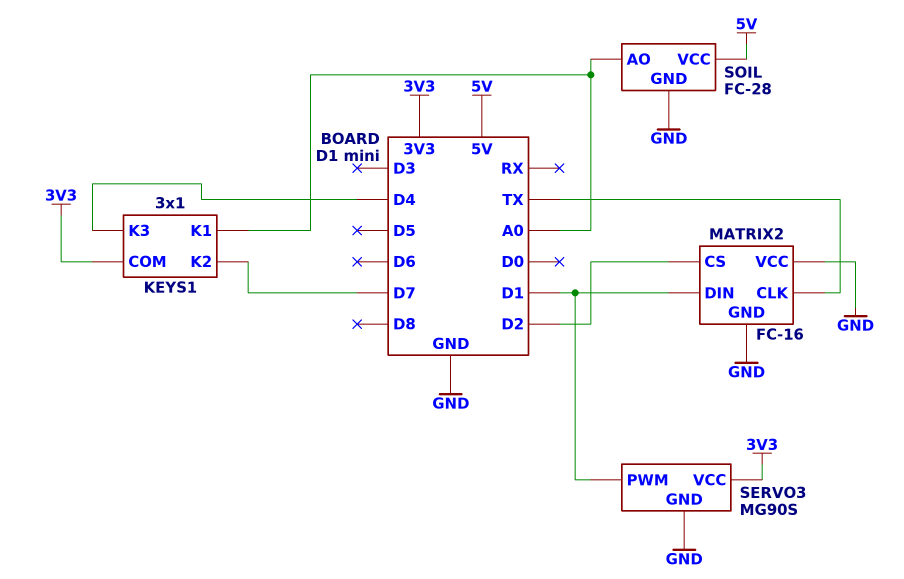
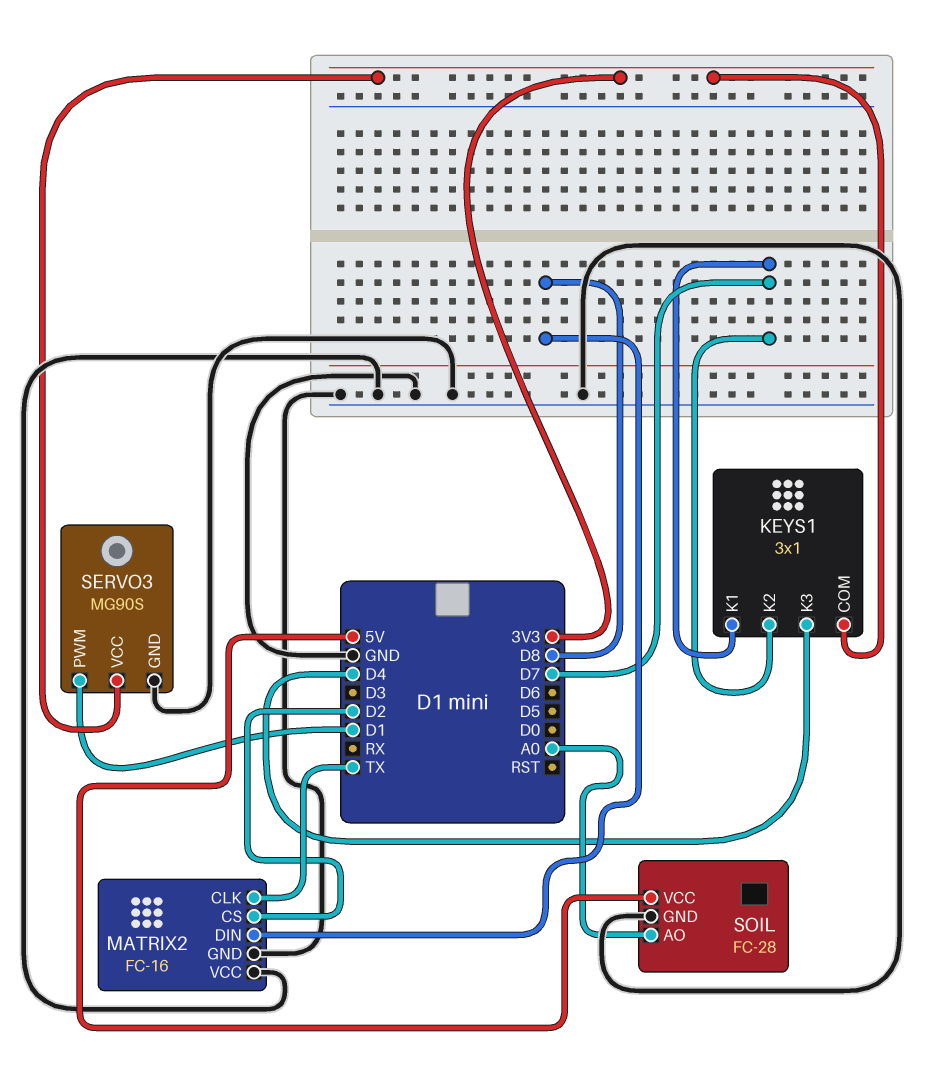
KEYS1 pin K1: A0 -> D7
MATRIX2 pin DIN: D1 -> D8

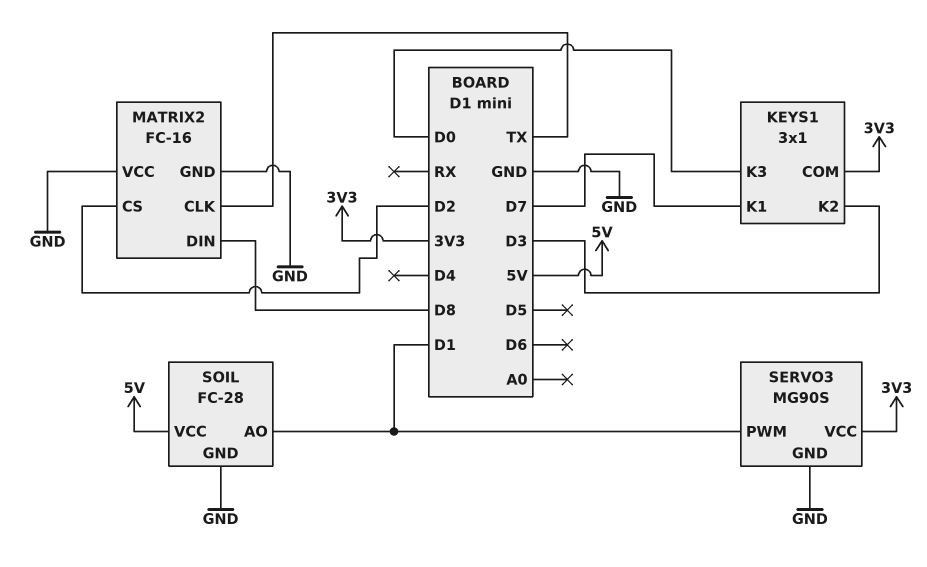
KEYS1 pin K2: D7 -> D3
KEYS1 pin K3: D4 -> D0
SOIL pin AO: A0 -> D1

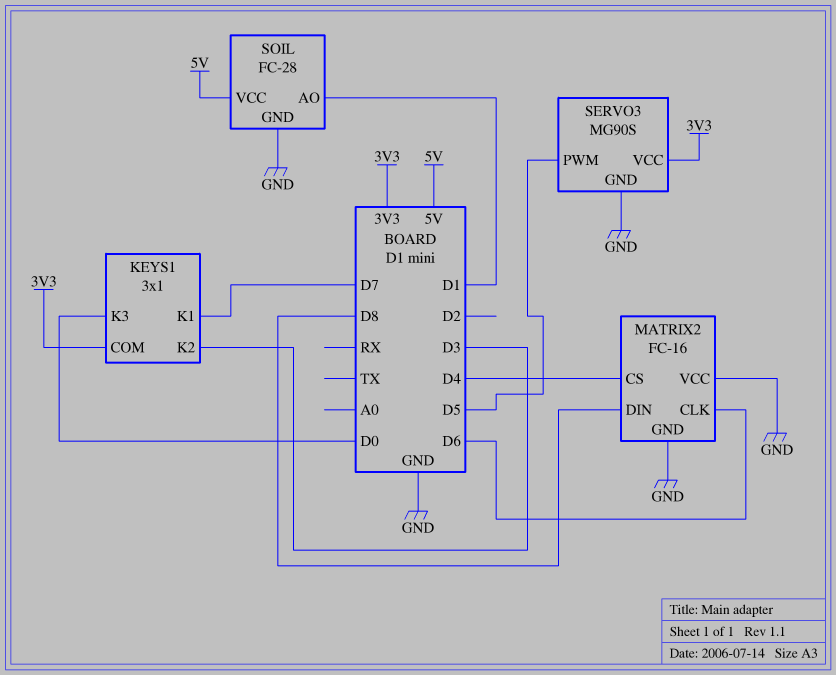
MATRIX2 pin CLK: TX -> D6
MATRIX2 pin CS: D2 -> D4
SERVO3 pin PWM: D1 -> D5

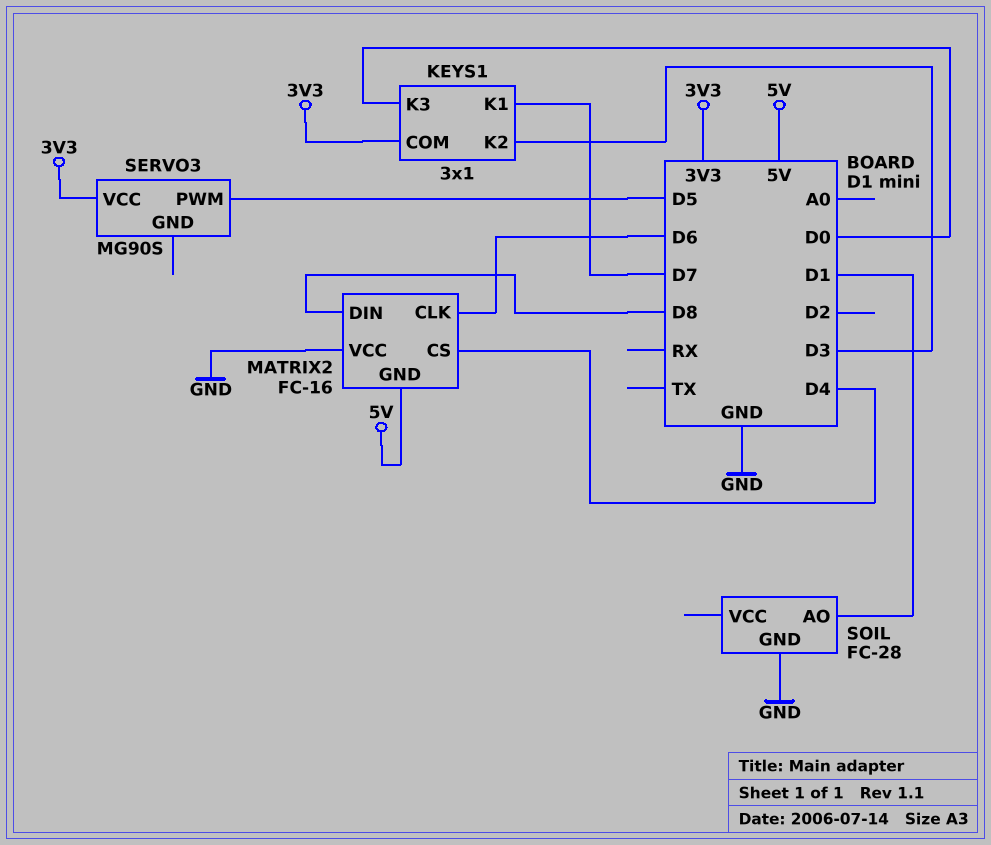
MATRIX2 pin GND: GND -> 5V
SERVO3 pin GND: GND -> none
SOIL pin VCC: 5V -> none

